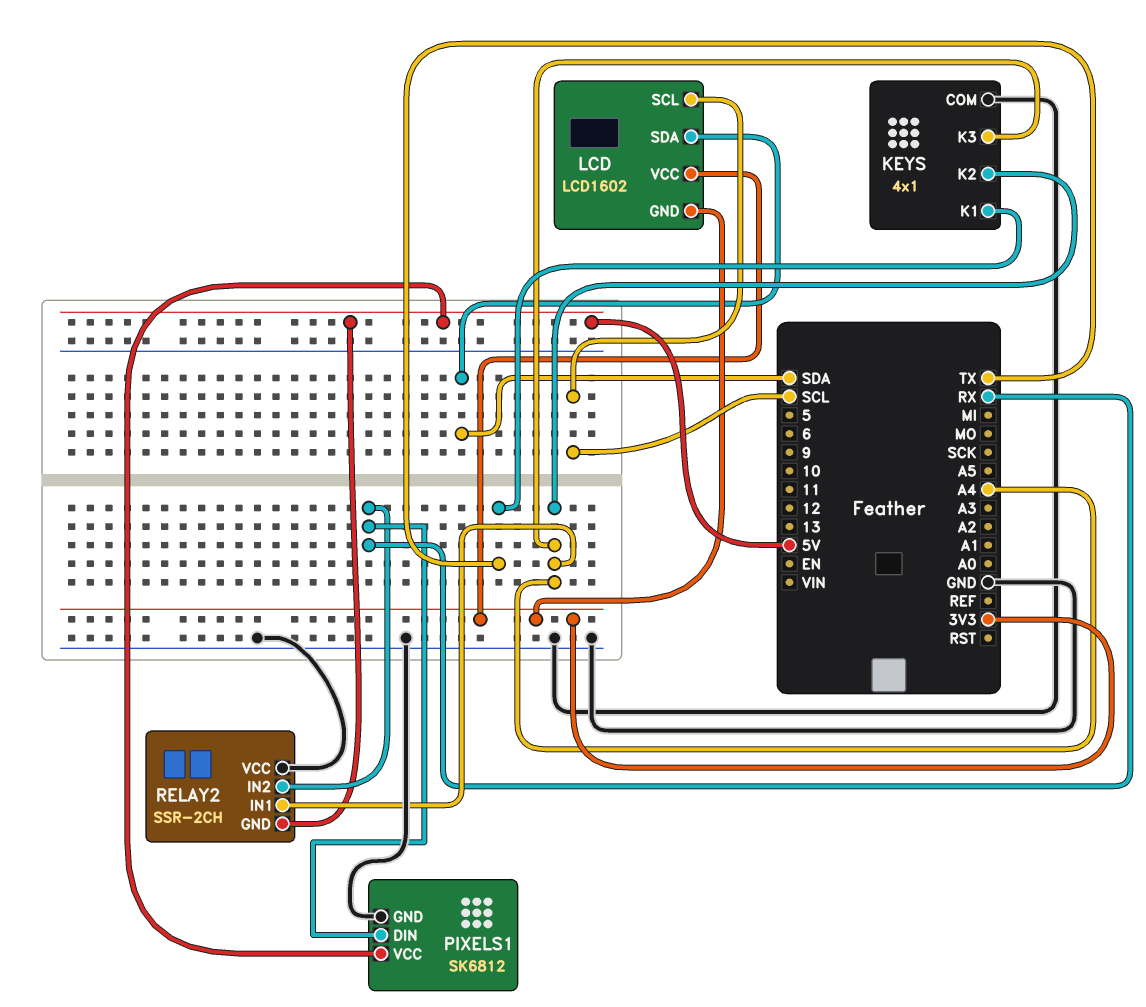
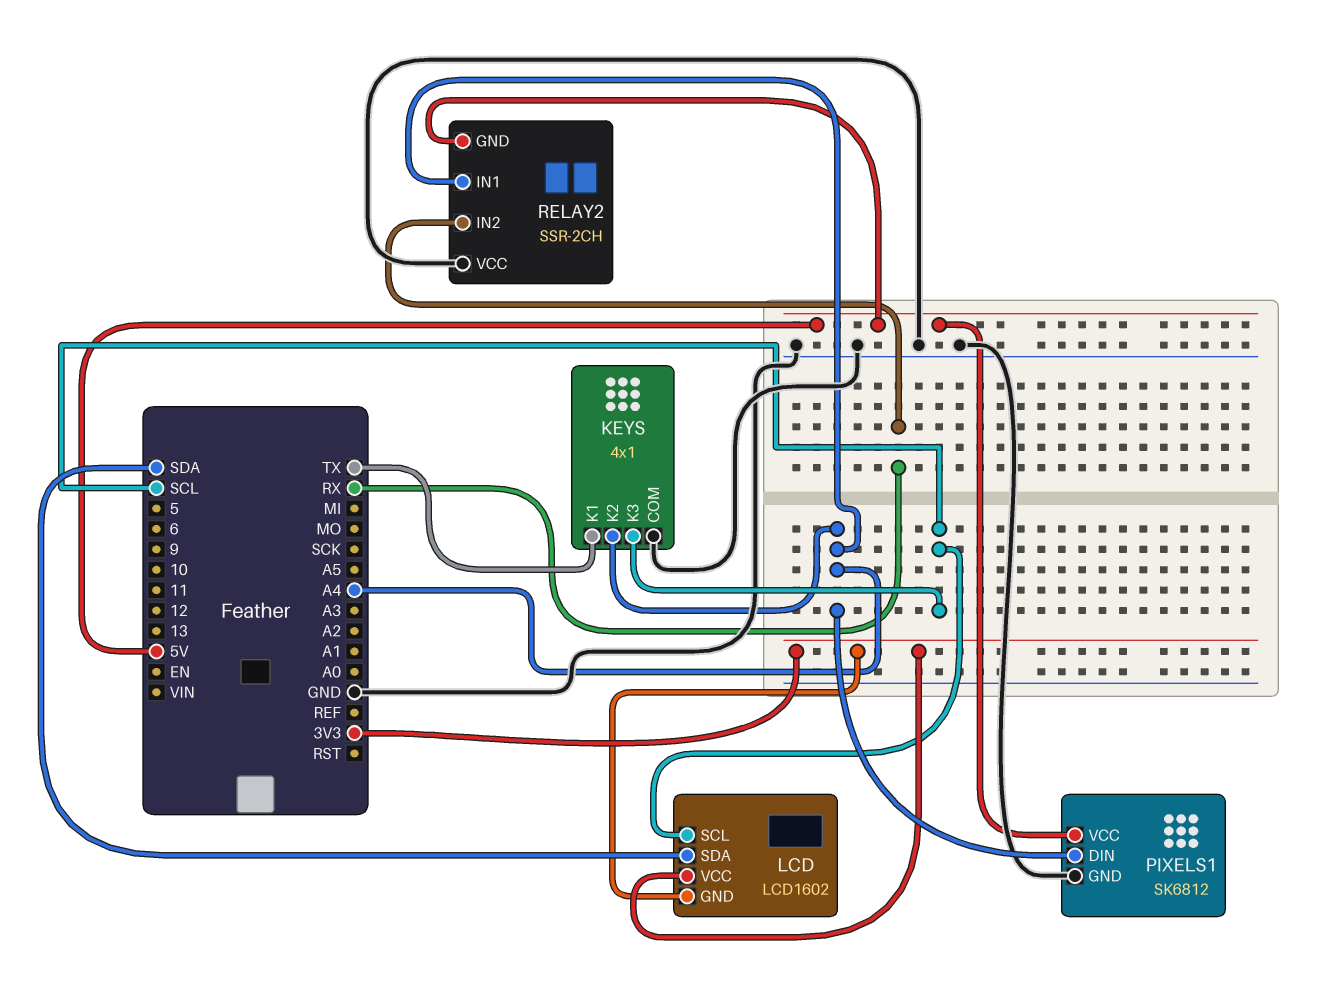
KEYS pin K3: A4 -> SCL
PIXELS1 pin DIN: RX -> A4

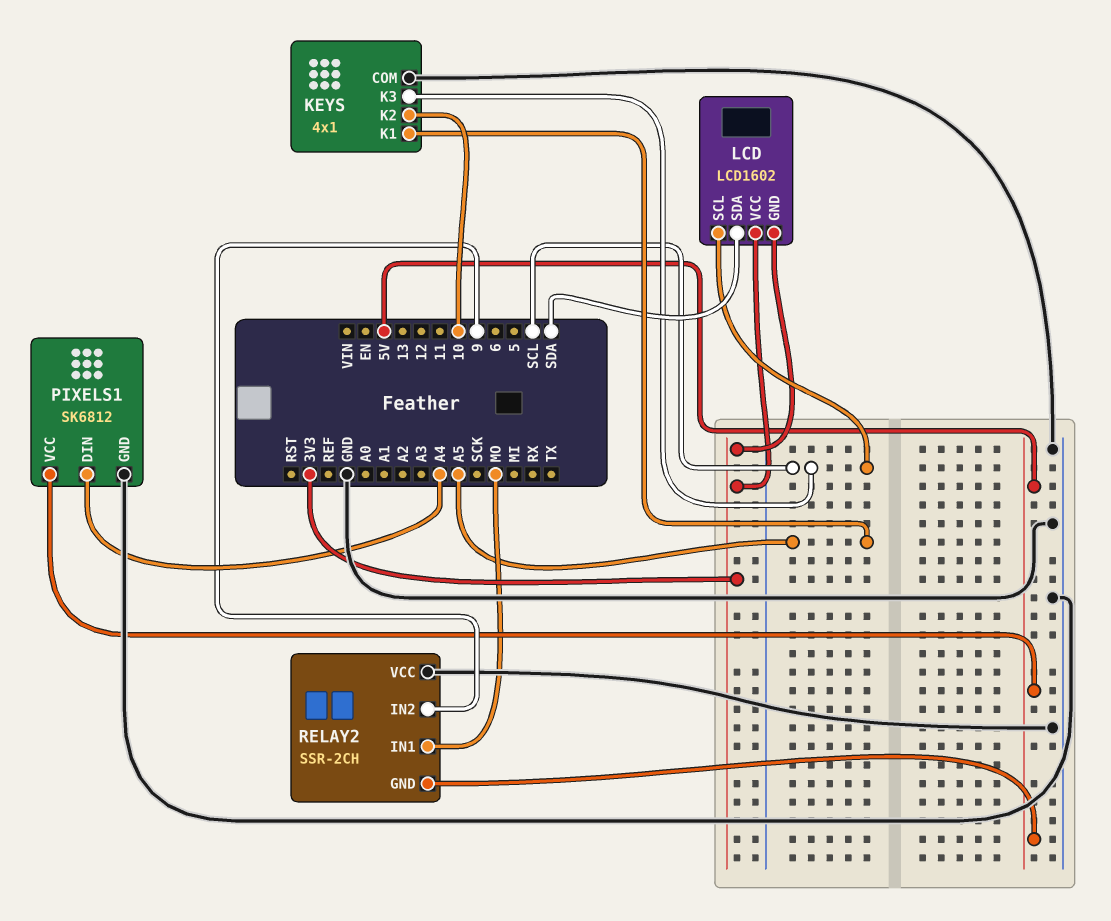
KEYS pin K1: TX -> A5
KEYS pin K2: A4 -> 10
RELAY2 pin IN1: A4 -> MO
RELAY2 pin IN2: RX -> 9

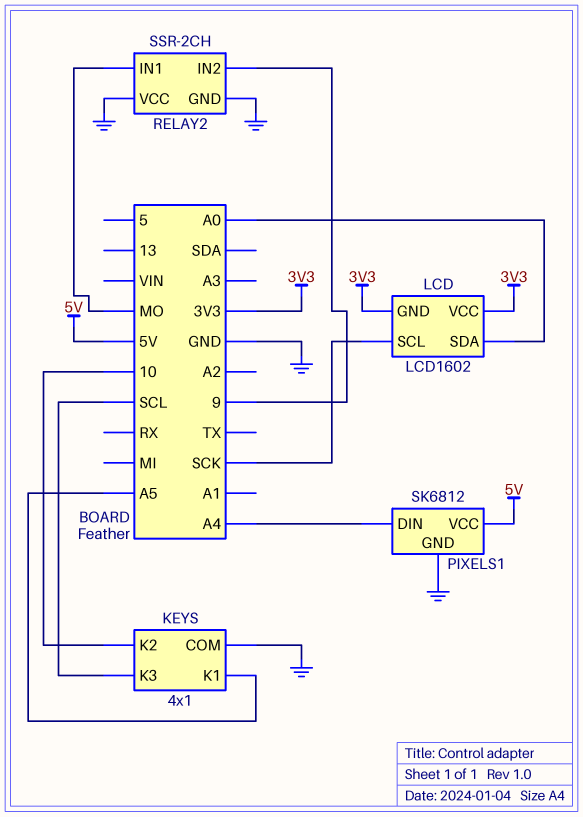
LCD pin SCL: SCL -> SCK
LCD pin SDA: SDA -> A0
RELAY2 pin GND: 5V -> GND

